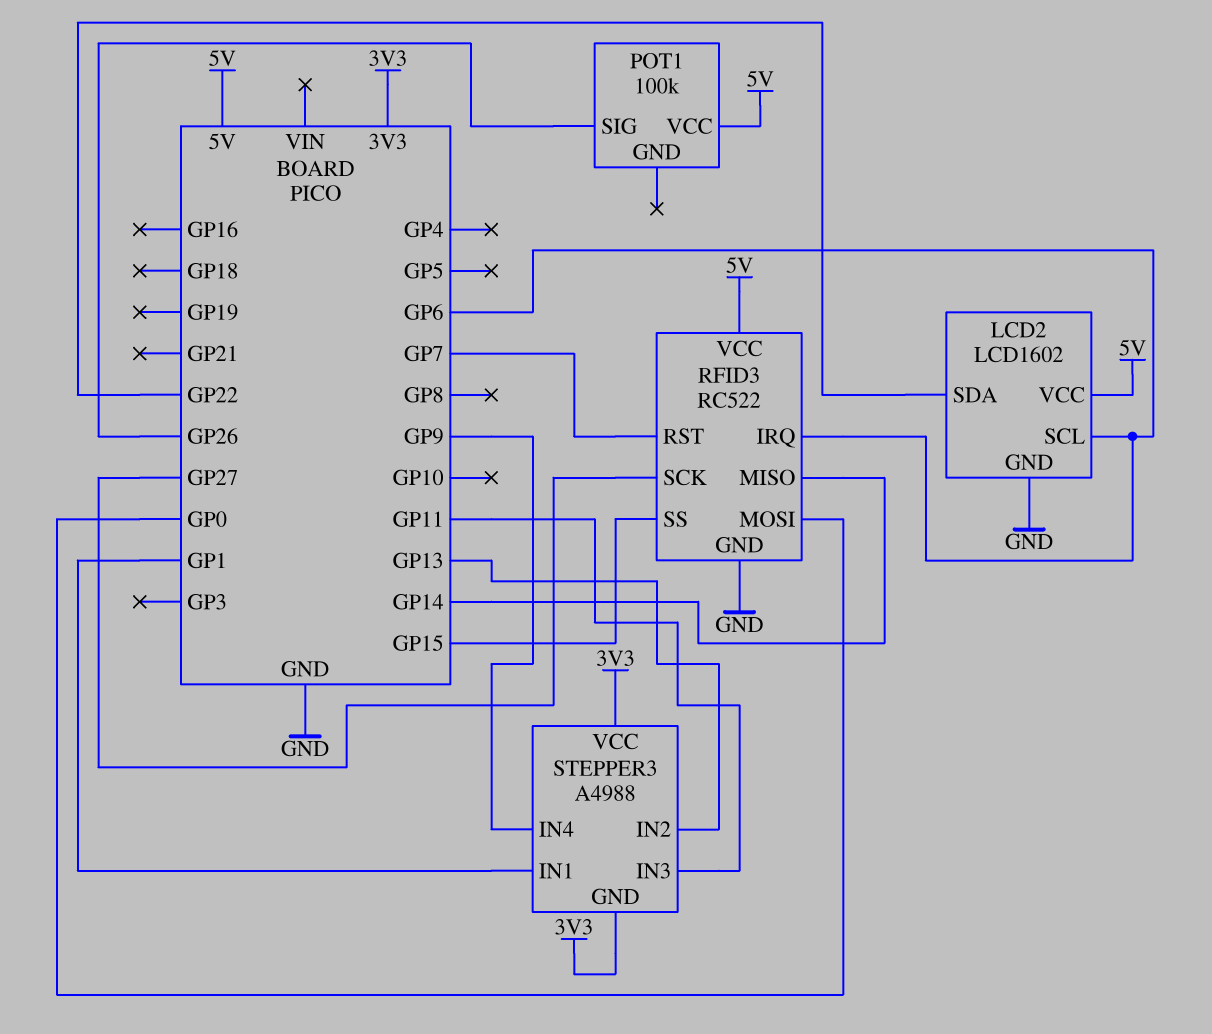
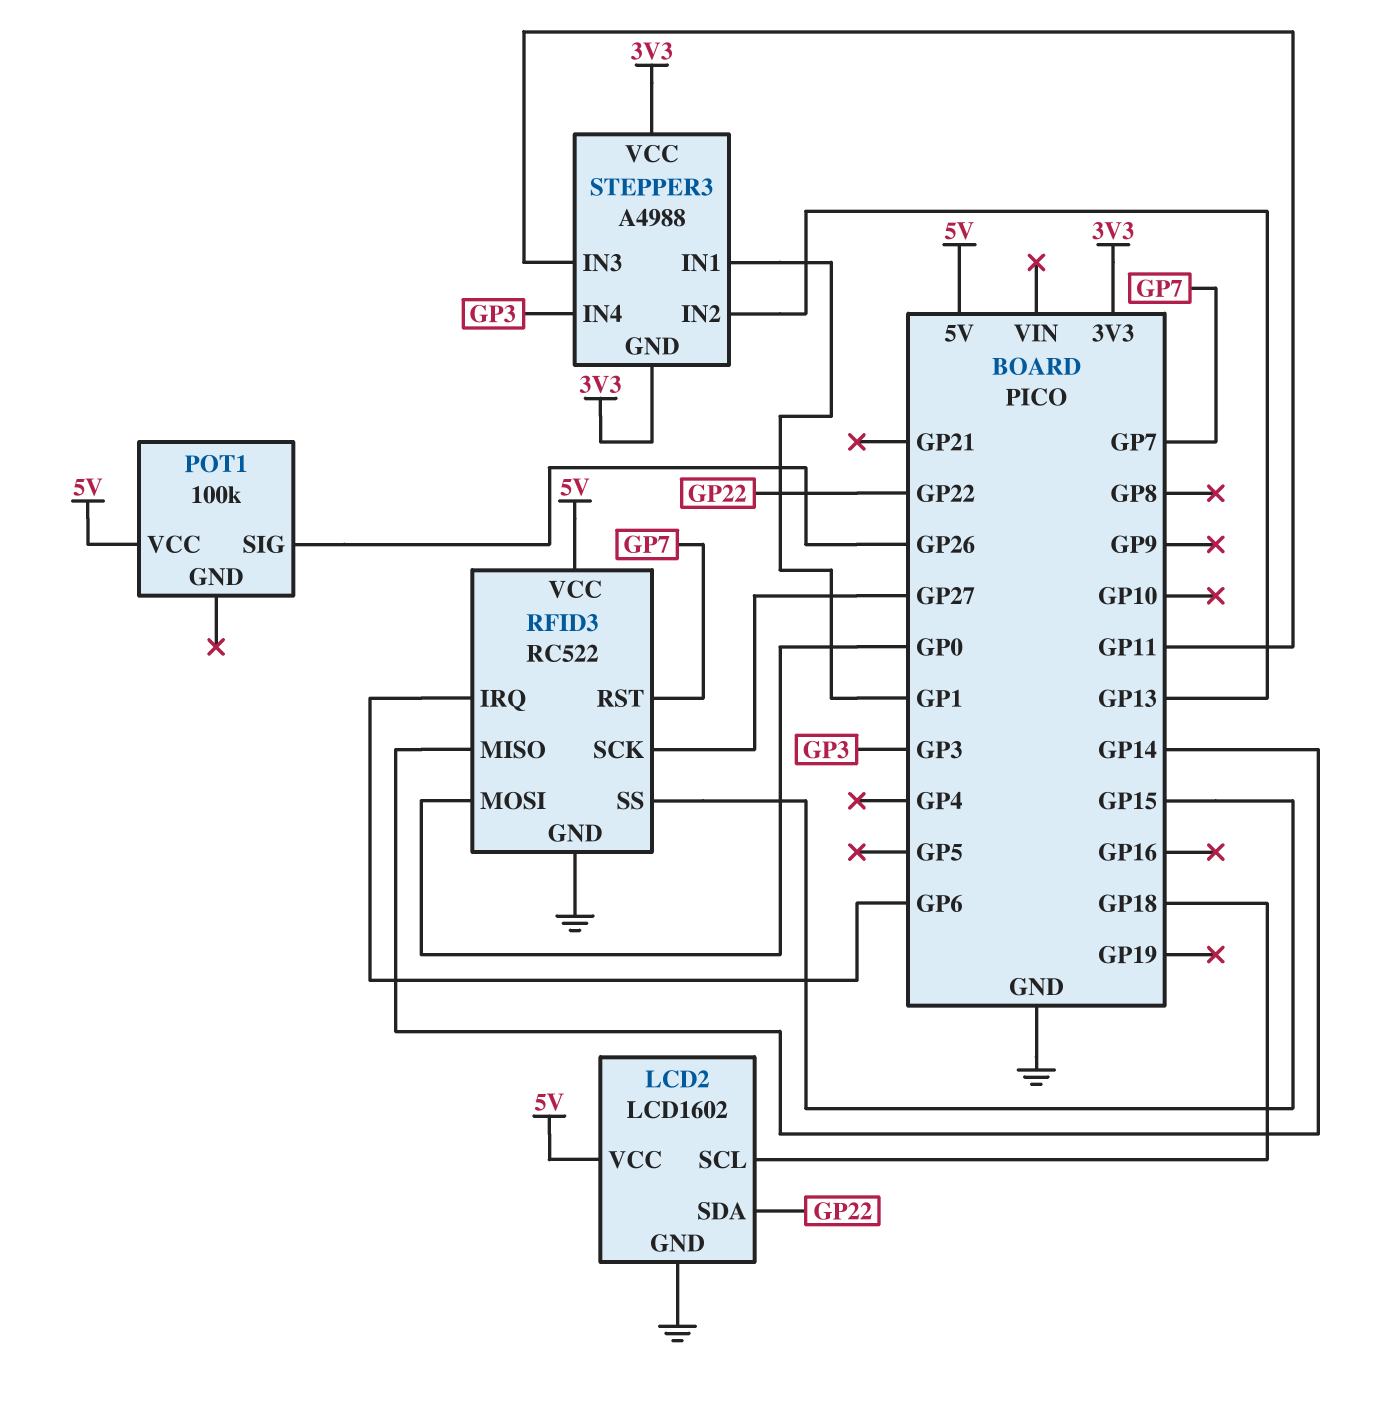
LCD2 pin SCL: GP6 -> GP18
STEPPER3 pin IN4: GP9 -> GP3

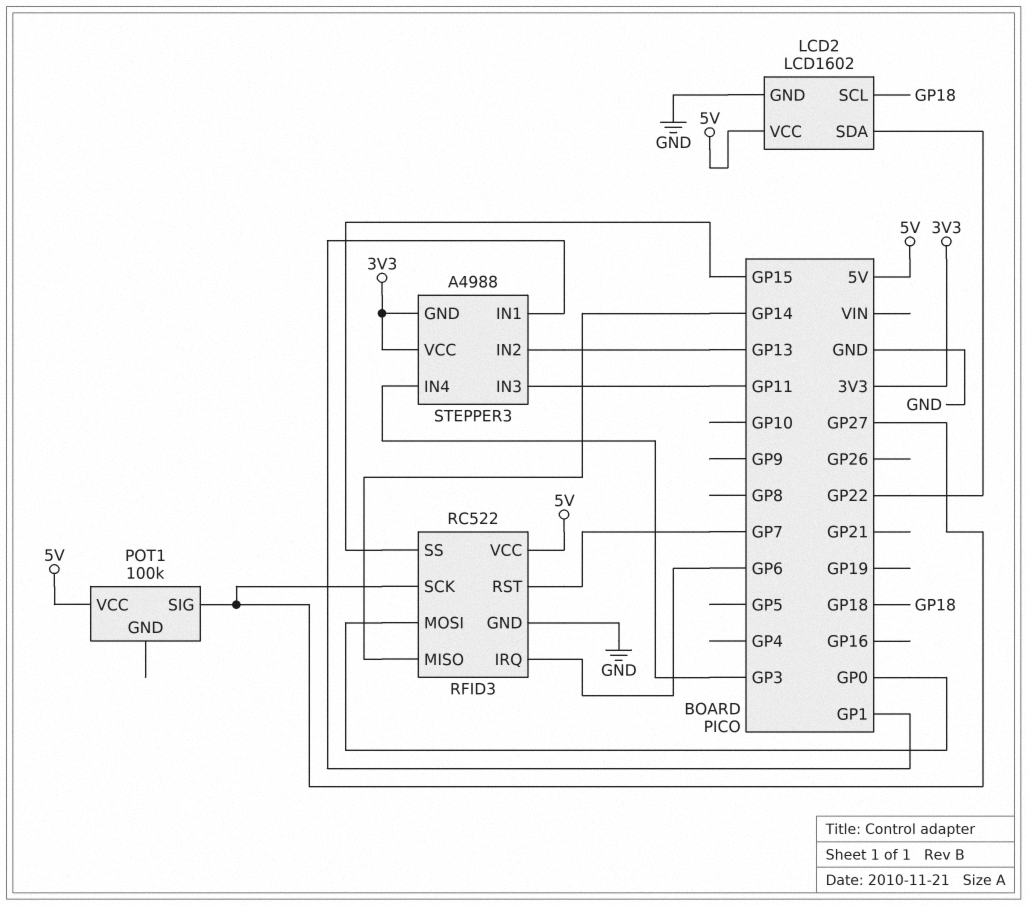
POT1 pin SIG: GP26 -> GP27

